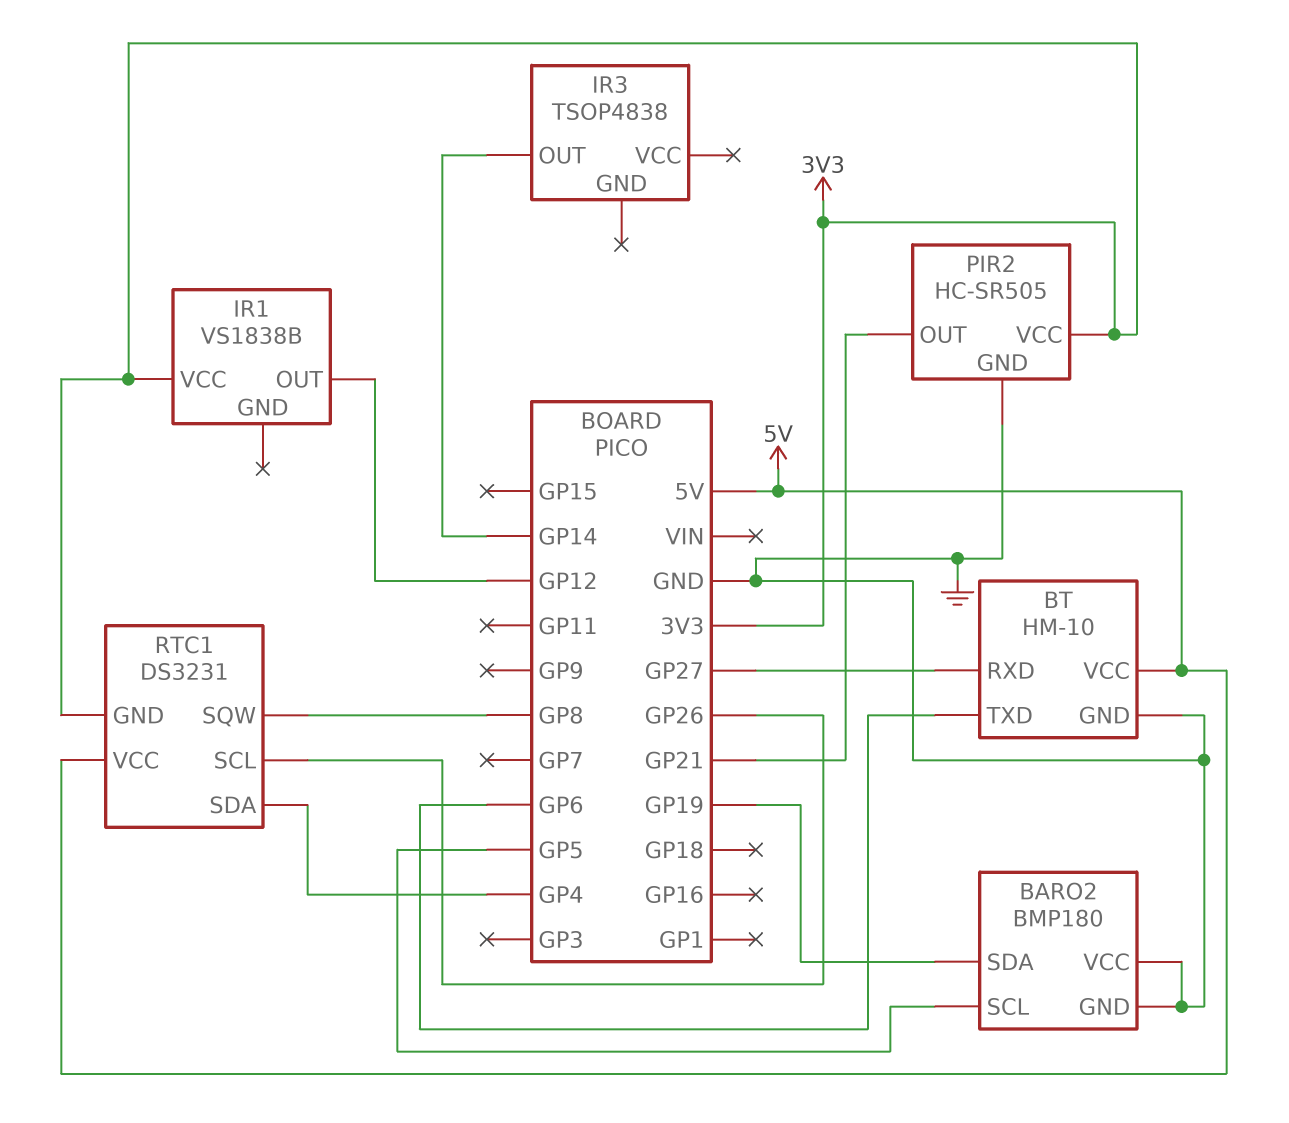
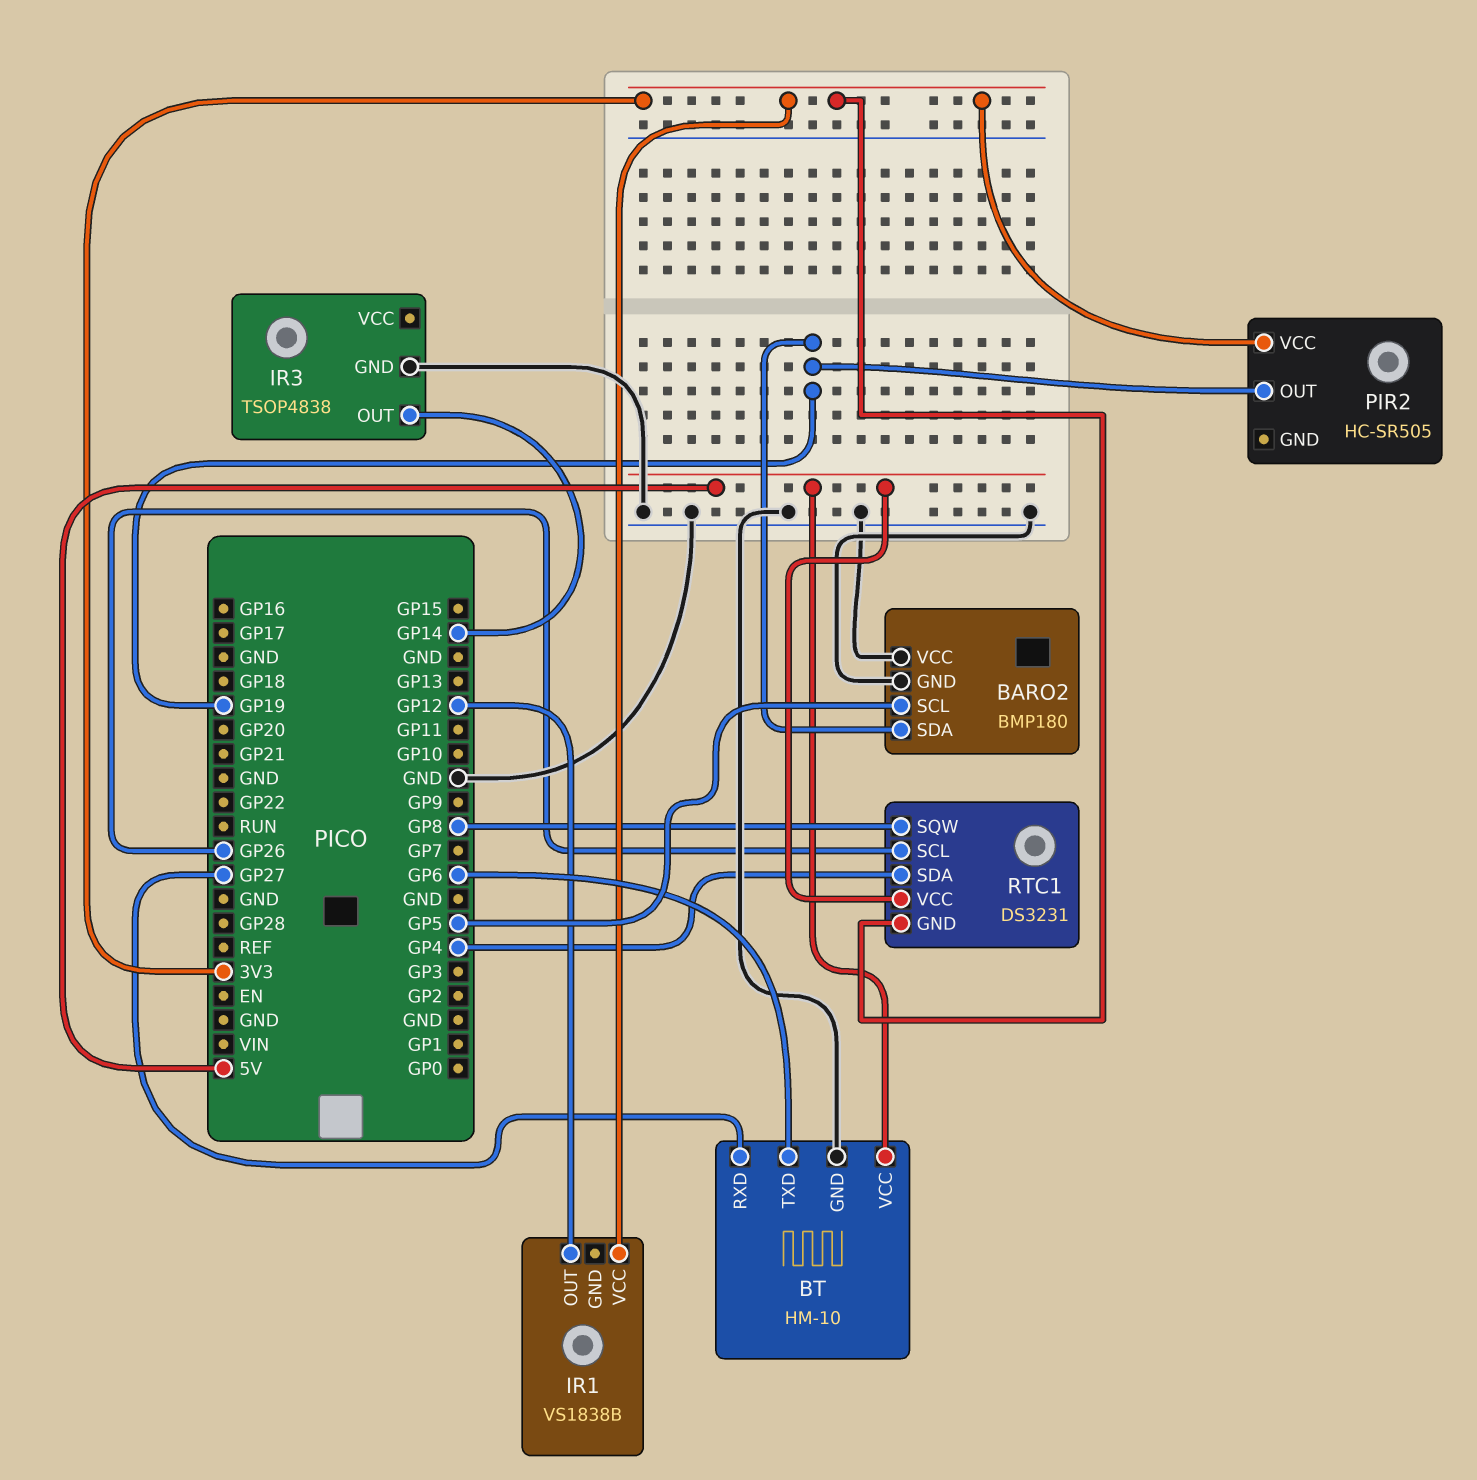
IR3 pin GND: none -> GND
PIR2 pin GND: GND -> none
PIR2 pin OUT: GP21 -> GP19

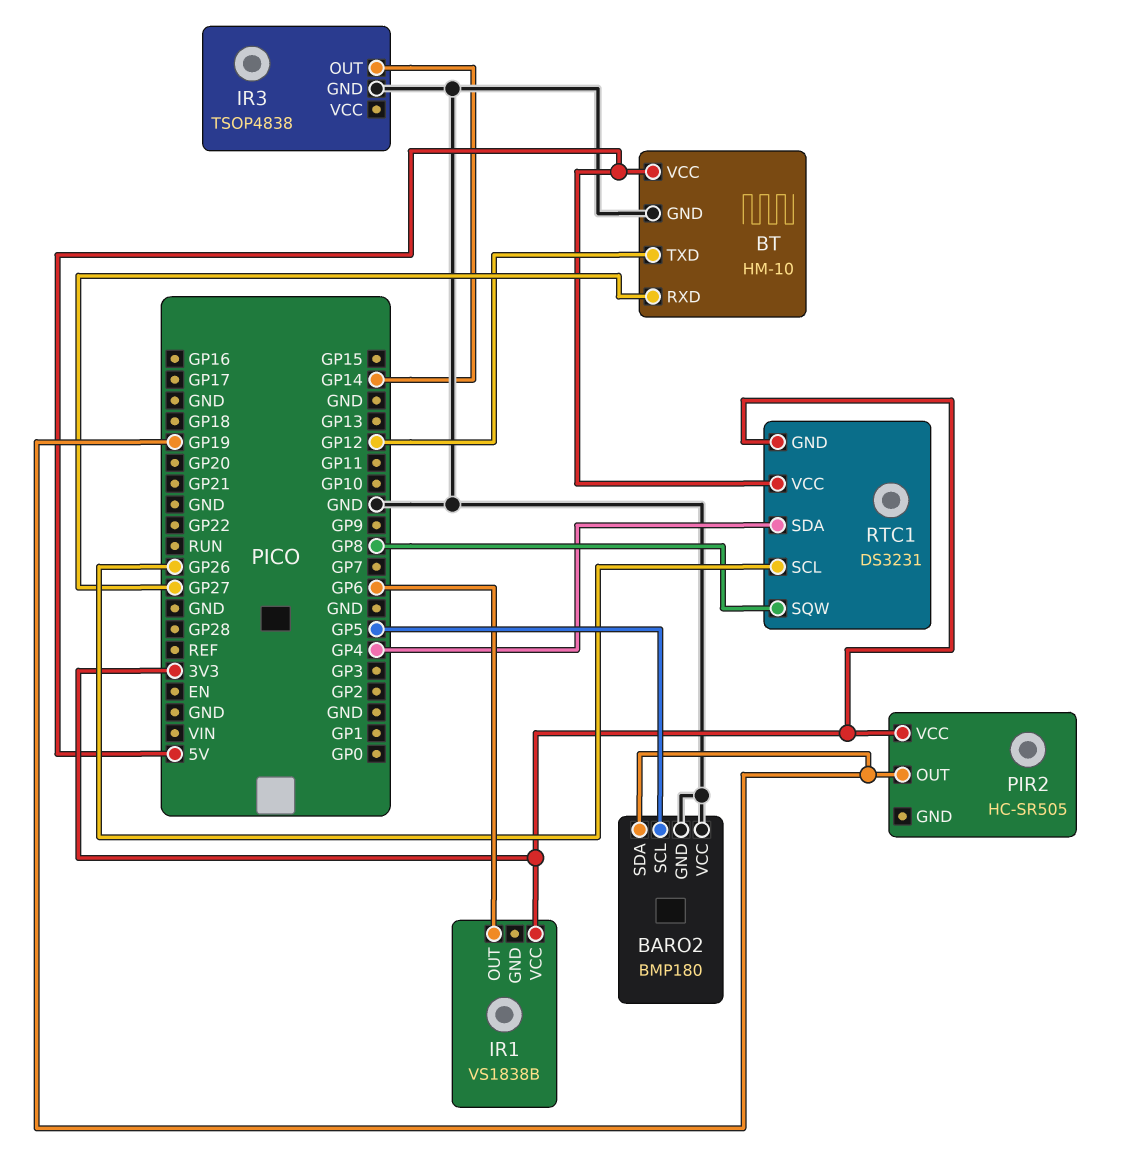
BT pin TXD: GP6 -> GP12
IR1 pin OUT: GP12 -> GP6

